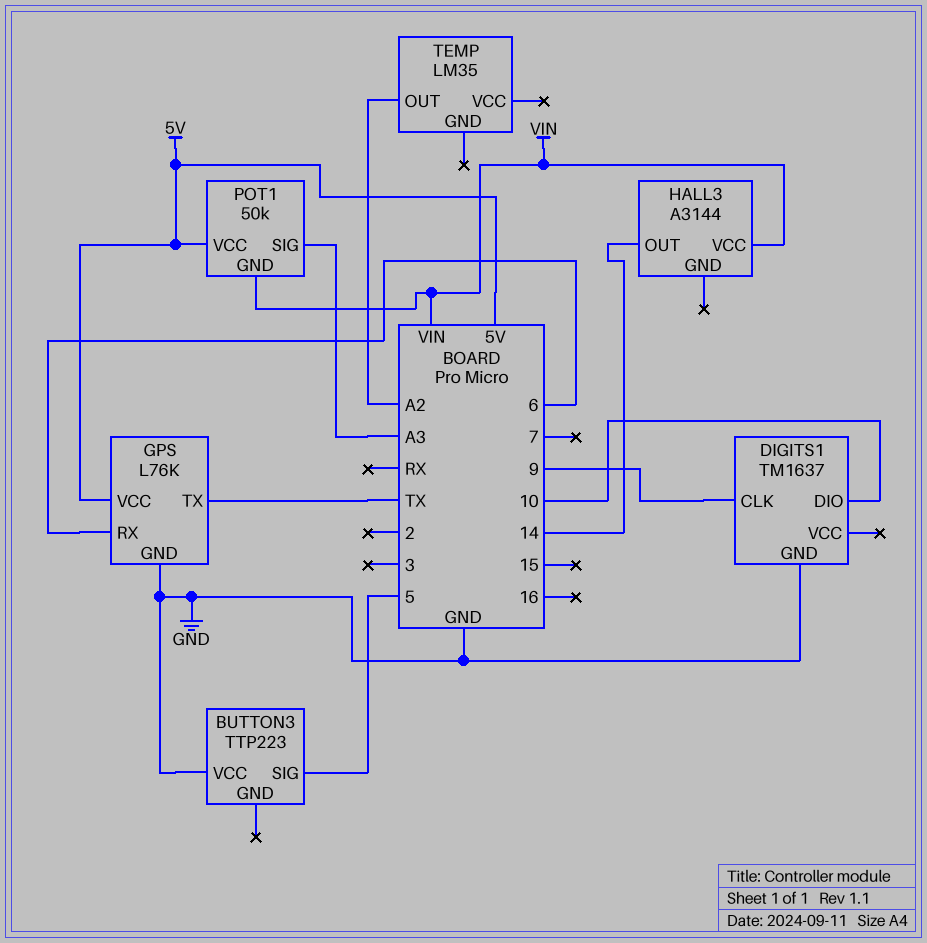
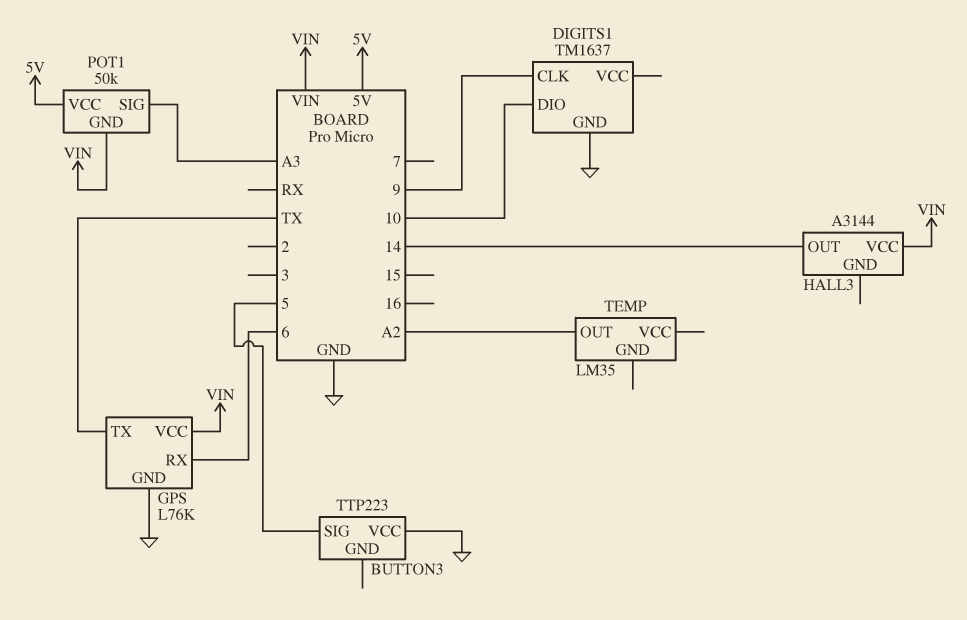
GPS pin VCC: 5V -> VIN

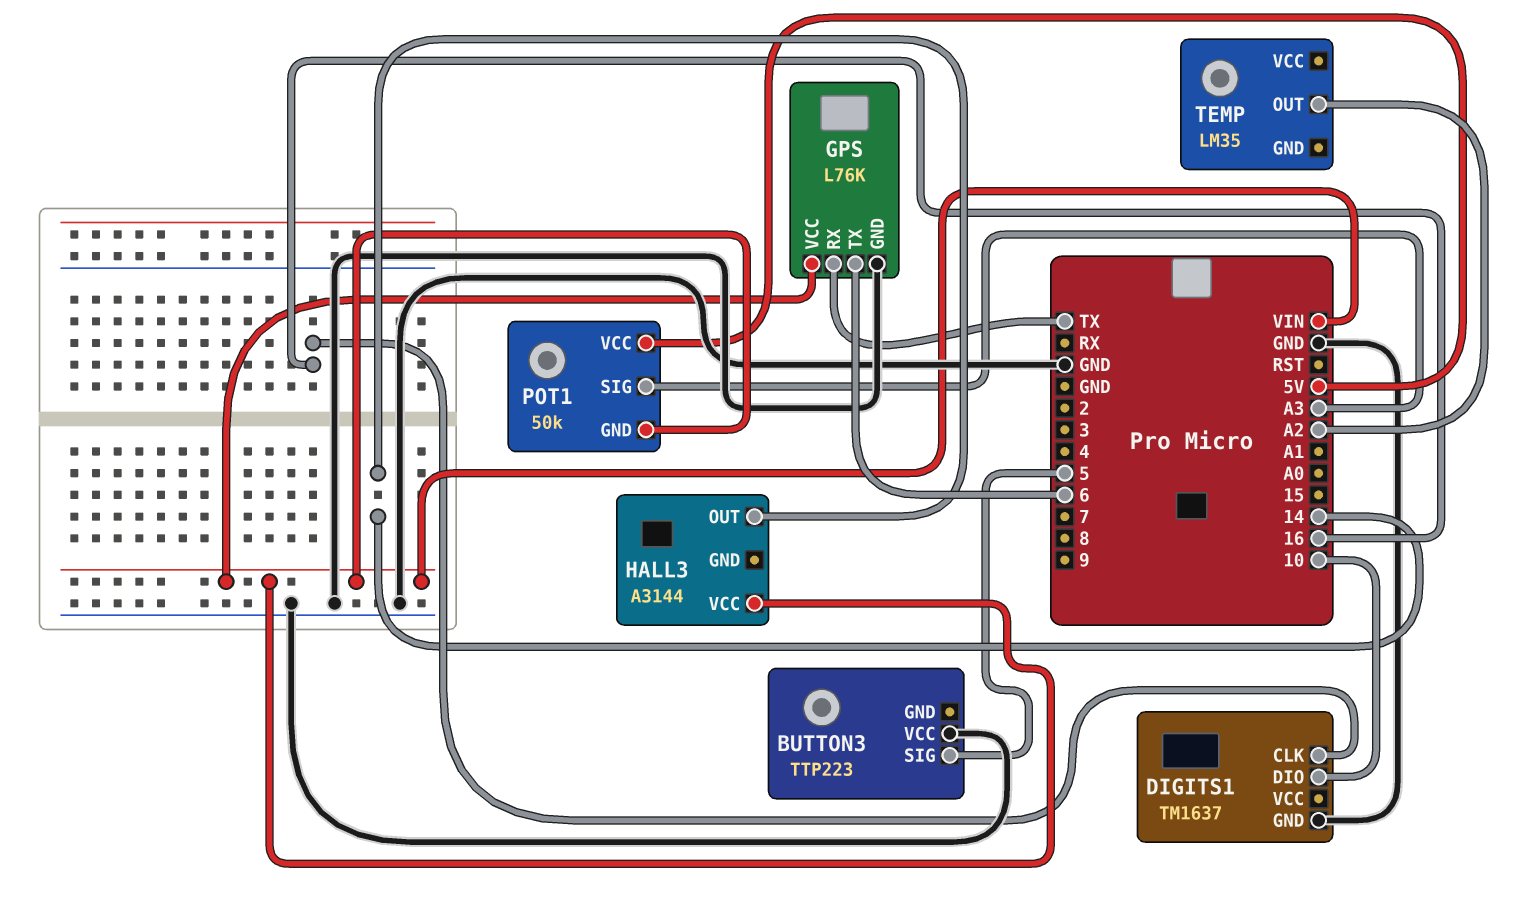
DIGITS1 pin CLK: 9 -> 16
GPS pin RX: 6 -> TX
GPS pin TX: TX -> 6

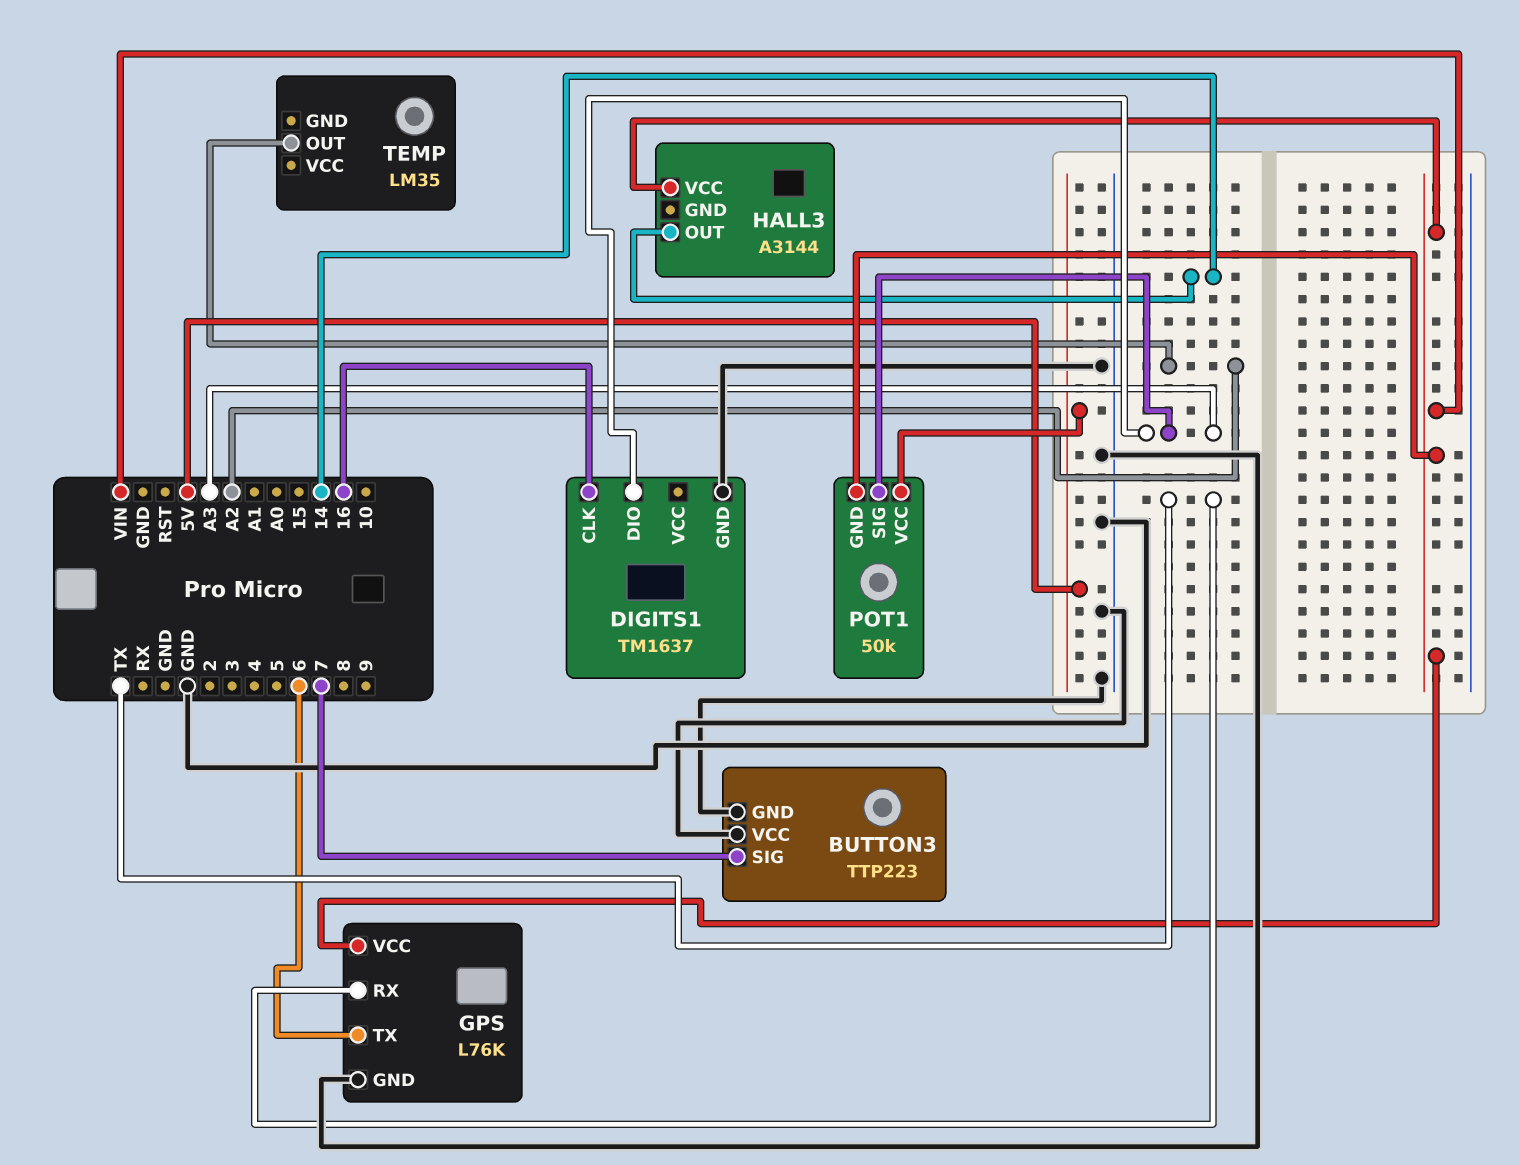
BUTTON3 pin GND: none -> GND
BUTTON3 pin SIG: 5 -> 7
DIGITS1 pin DIO: 10 -> A3

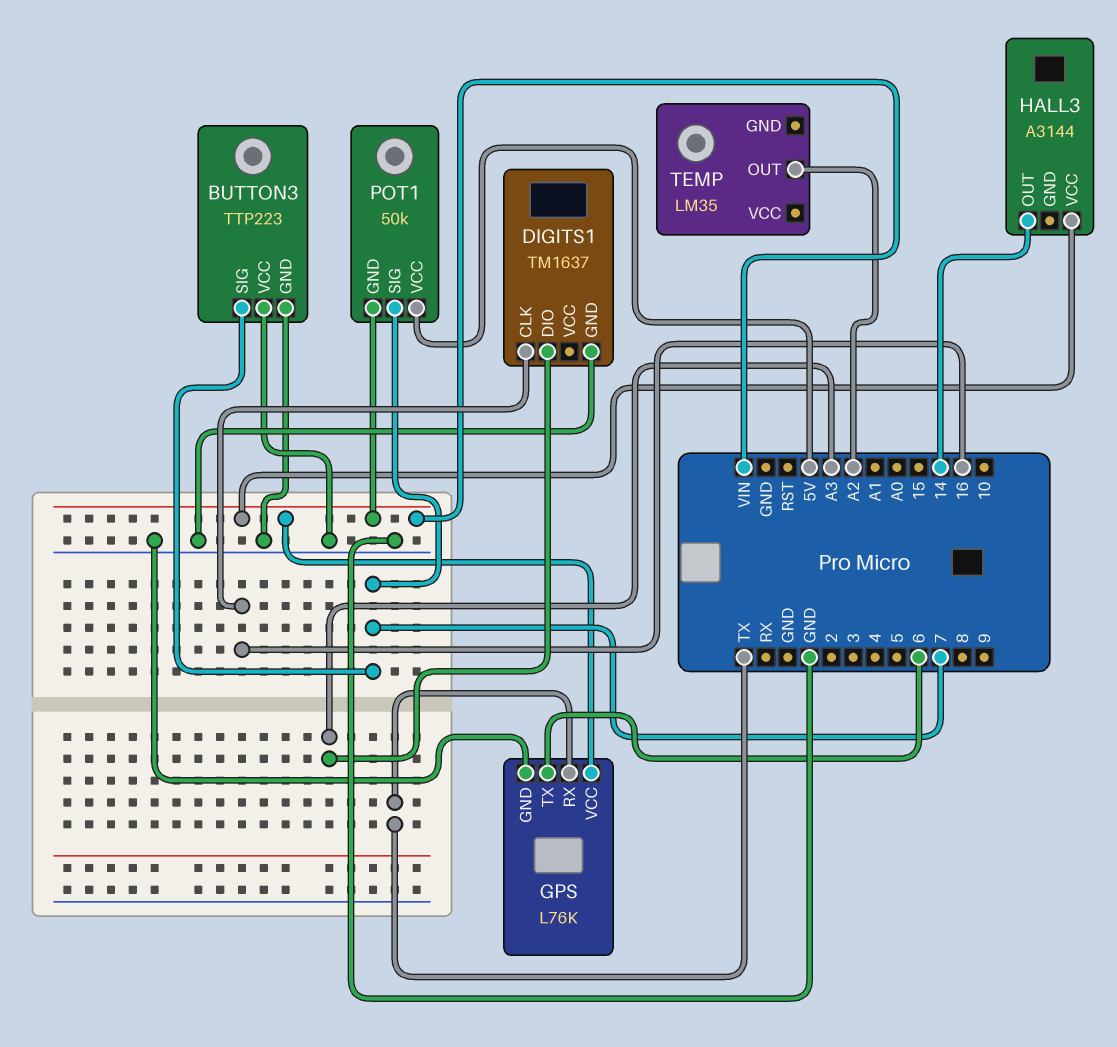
POT1 pin SIG: A3 -> 7

